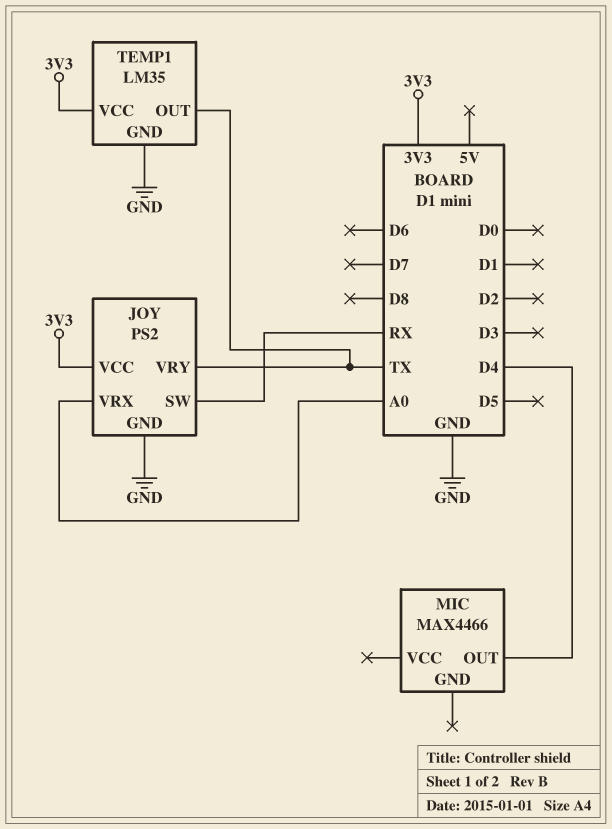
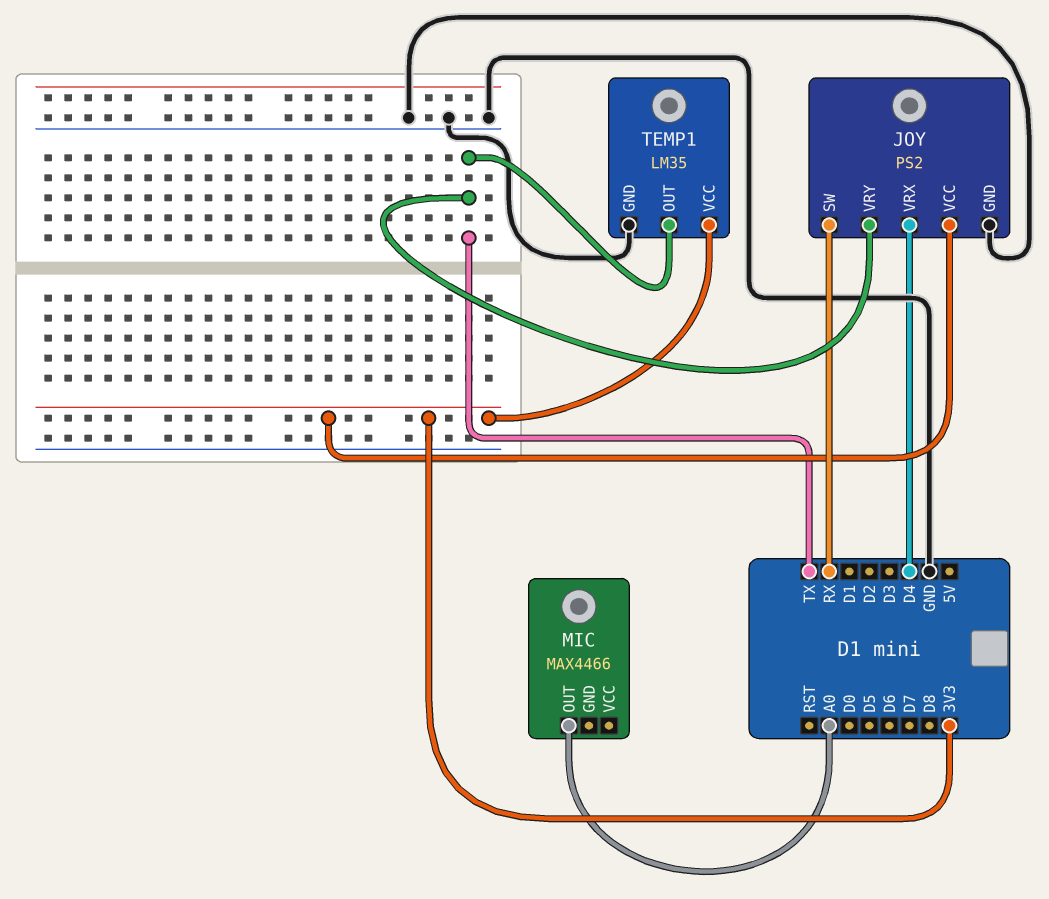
JOY pin VRX: A0 -> D4
MIC pin OUT: D4 -> A0

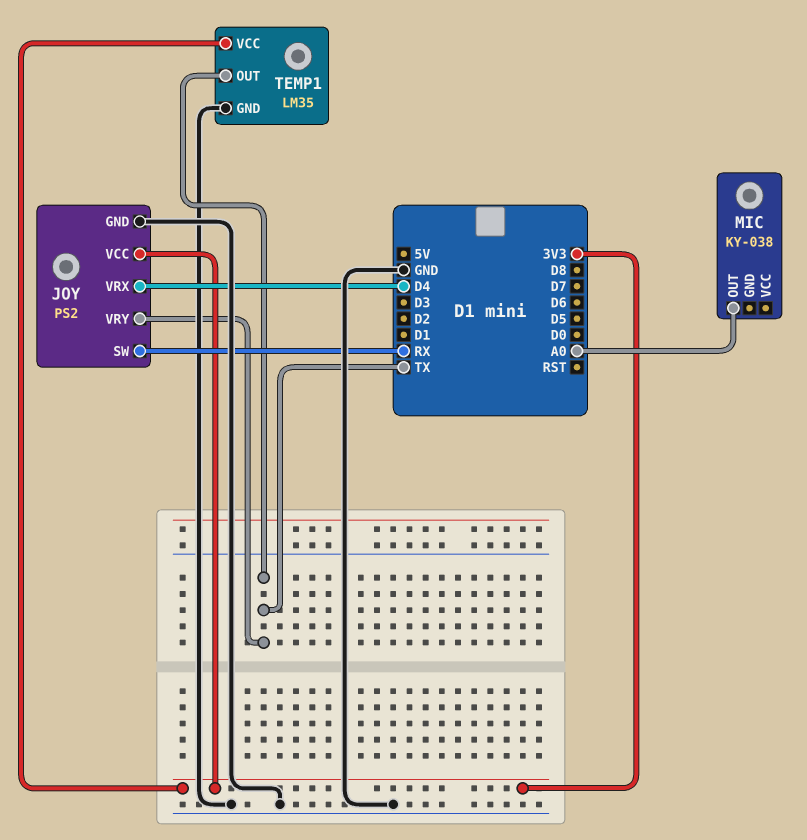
MIC: MAX4466 -> KY-038

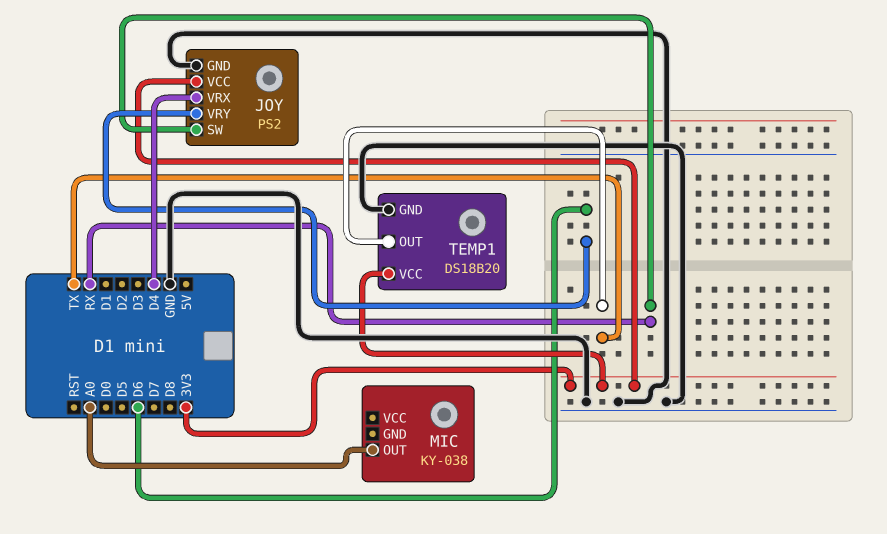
JOY pin VRY: TX -> D6
TEMP1: LM35 -> DS18B20

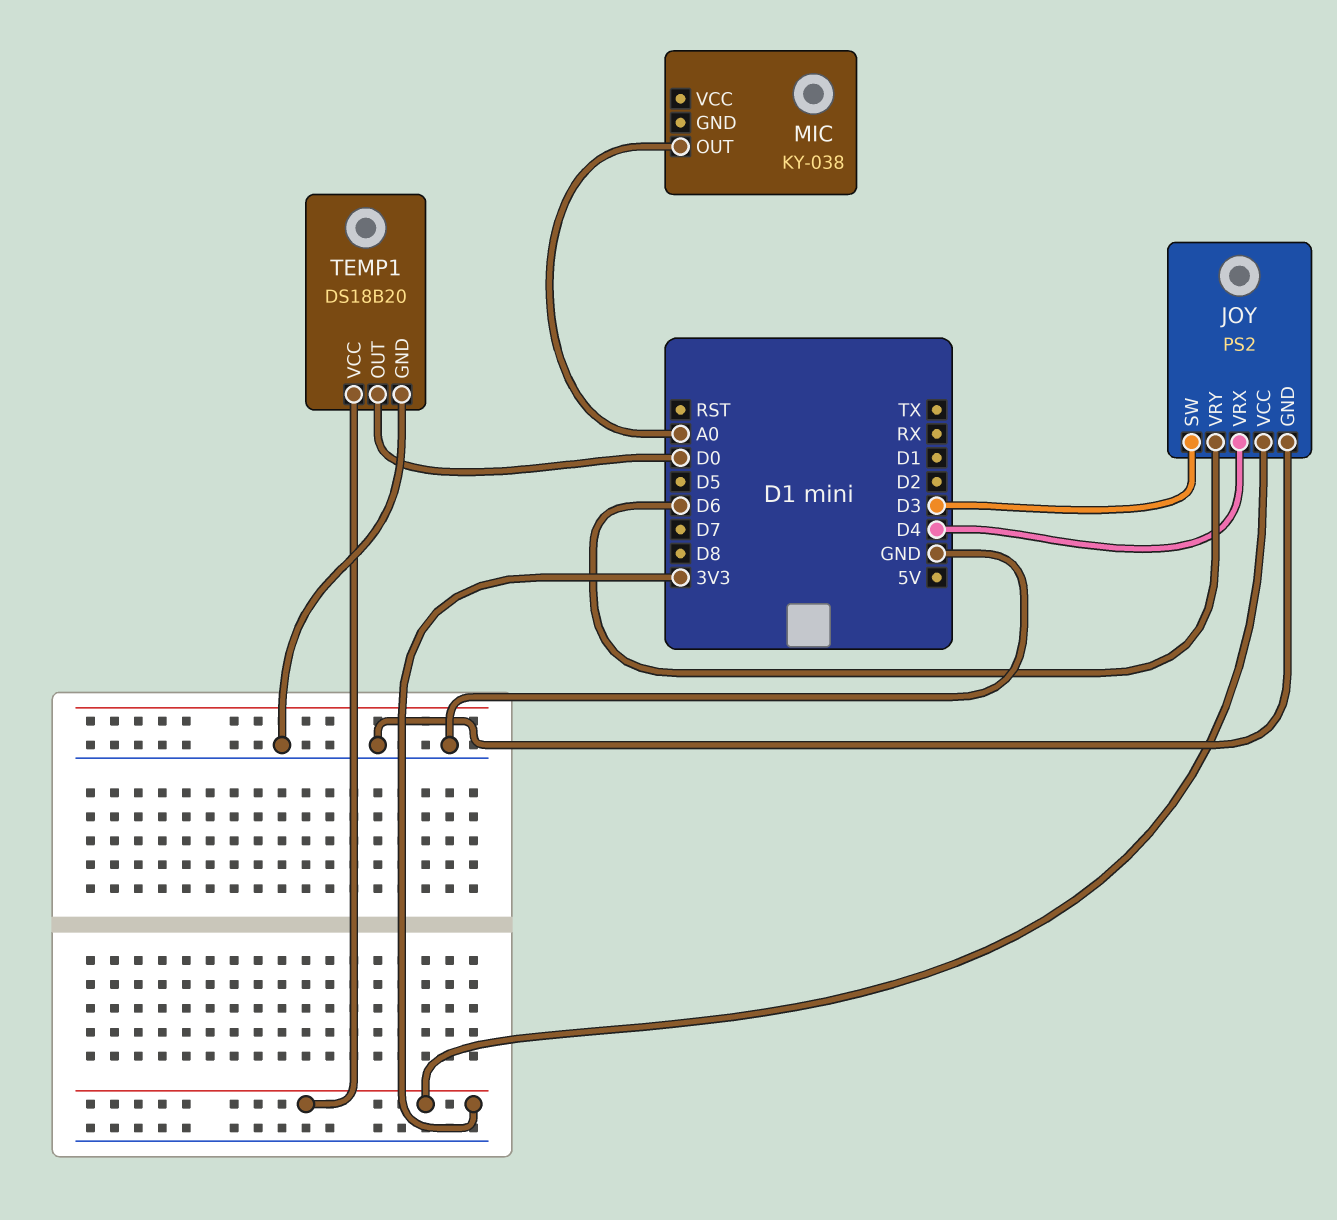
JOY pin SW: RX -> D3
TEMP1 pin OUT: TX -> D0

